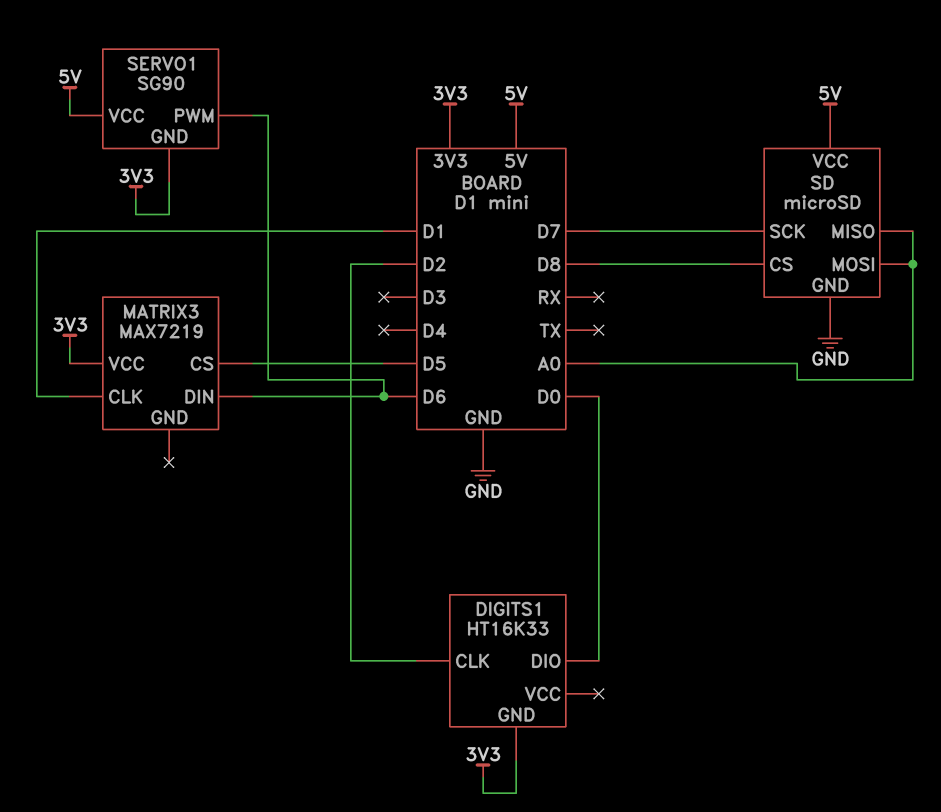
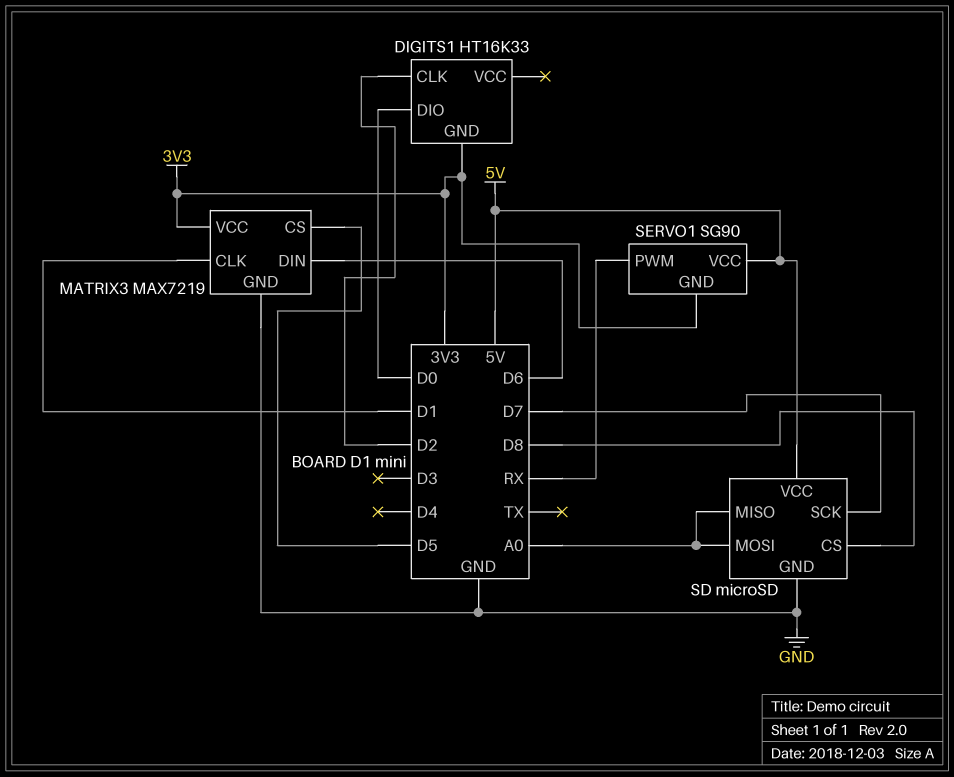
MATRIX3 pin GND: none -> GND
SERVO1 pin PWM: D6 -> RX

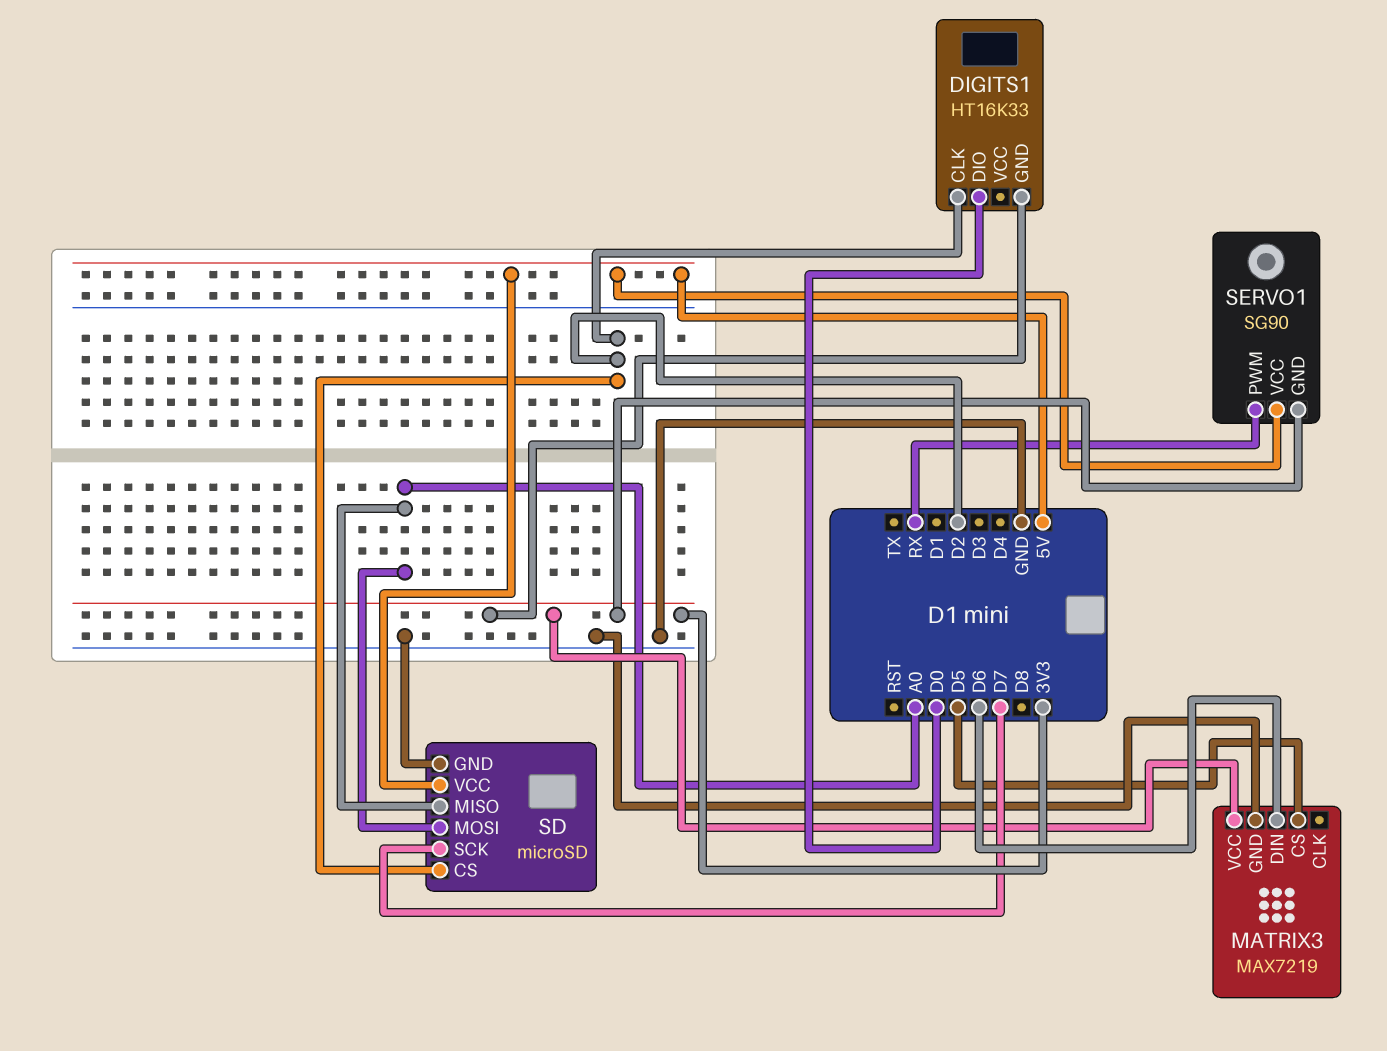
MATRIX3 pin CLK: D1 -> none
SD pin CS: D8 -> D2

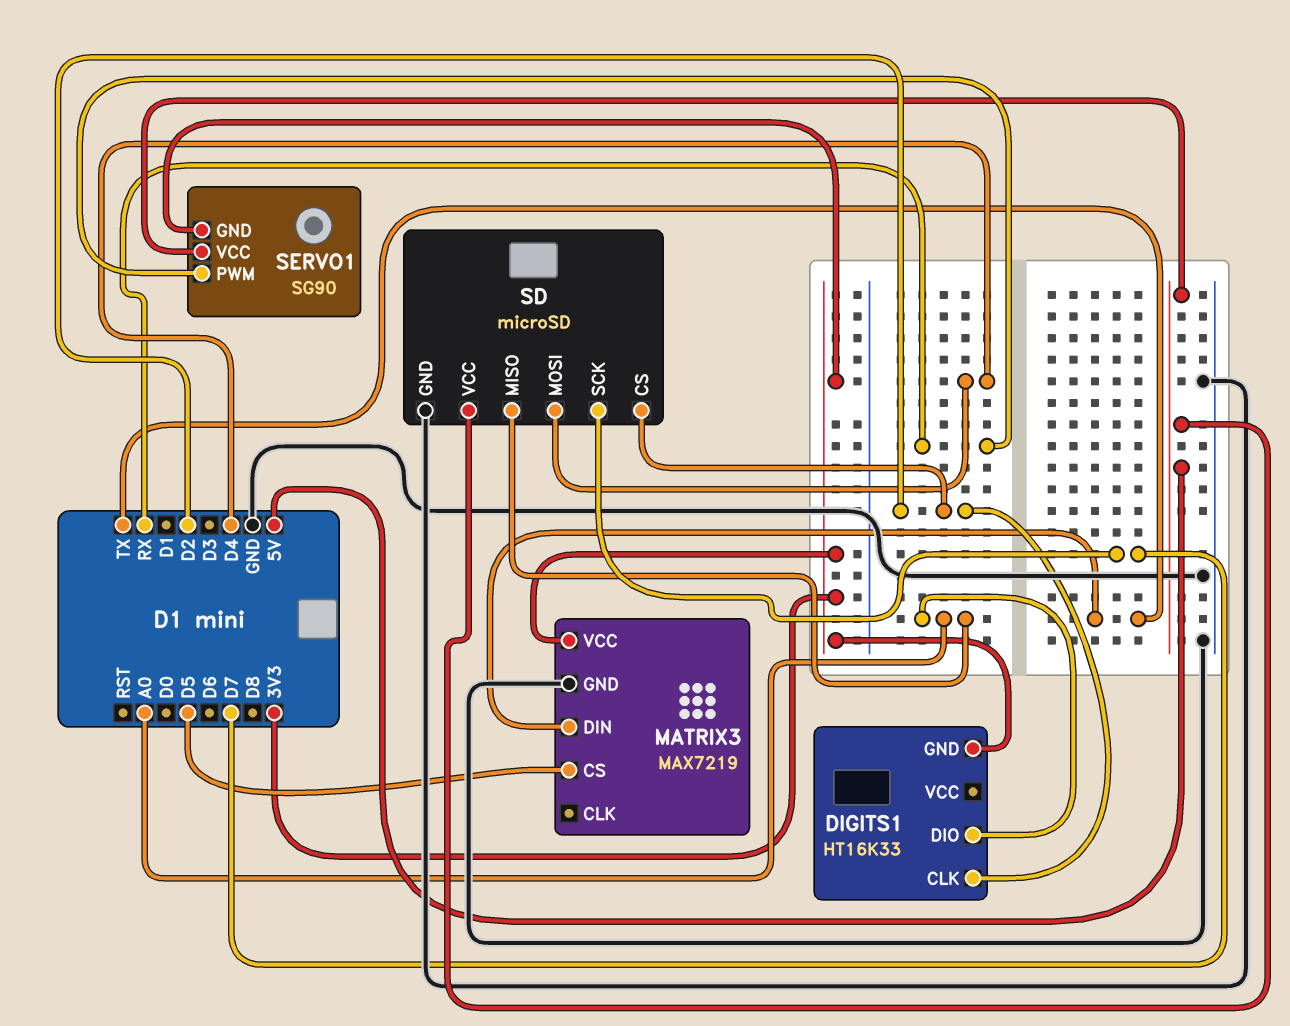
DIGITS1 pin DIO: D0 -> A0
MATRIX3 pin DIN: D6 -> TX
SD pin MOSI: A0 -> D4

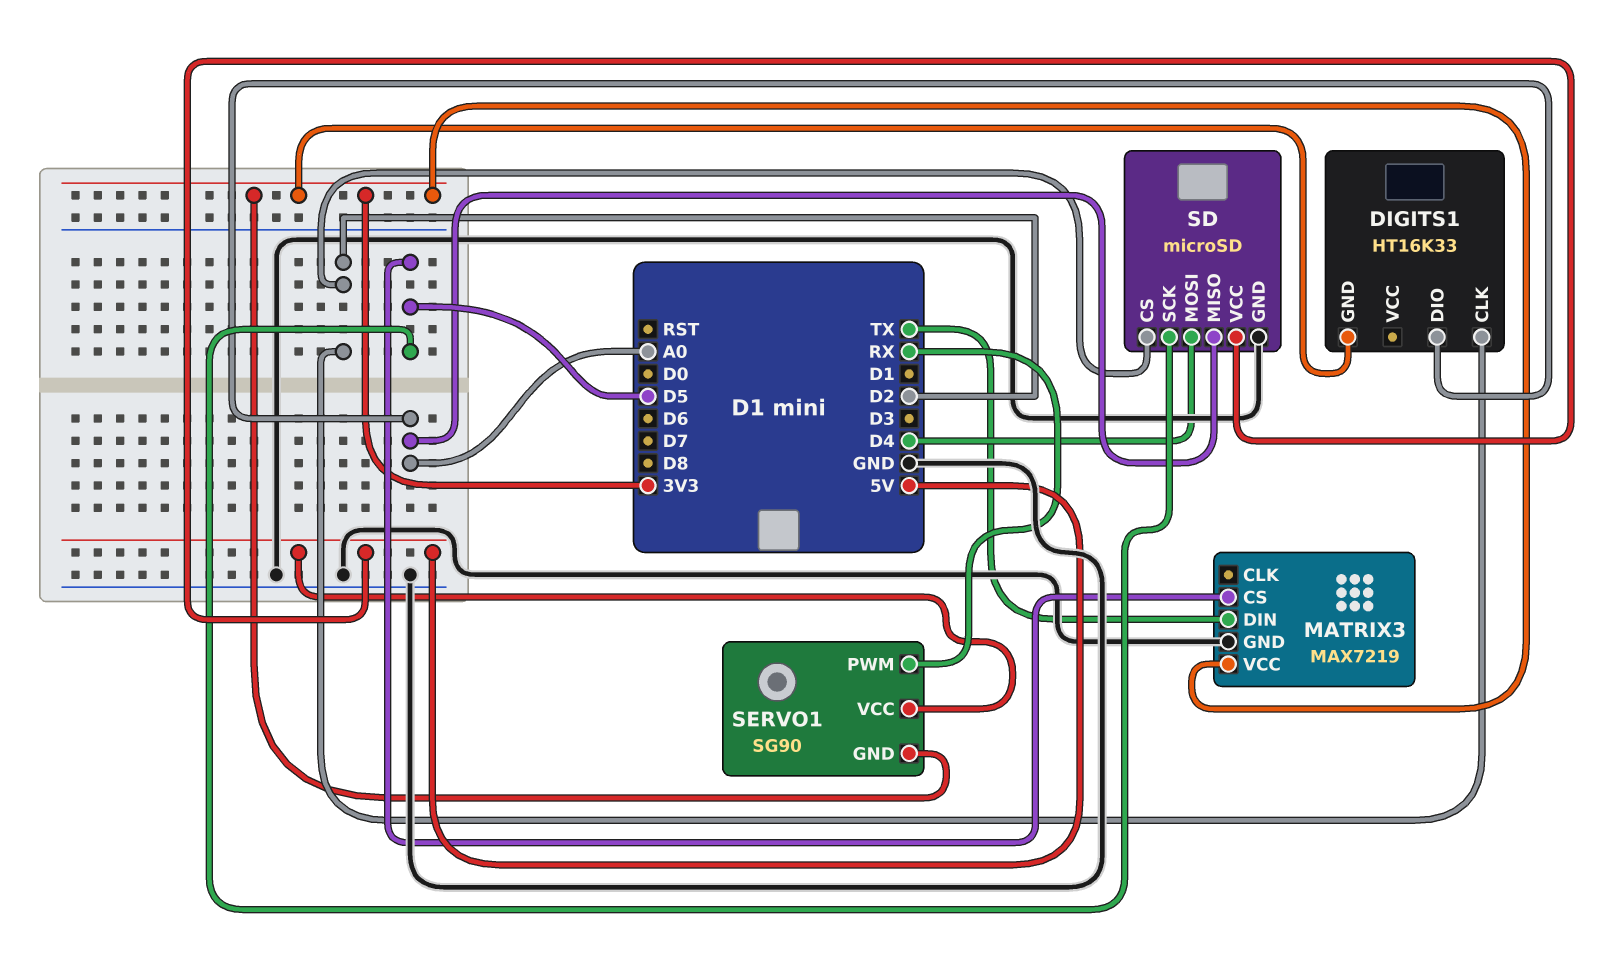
SD pin SCK: D7 -> D5

